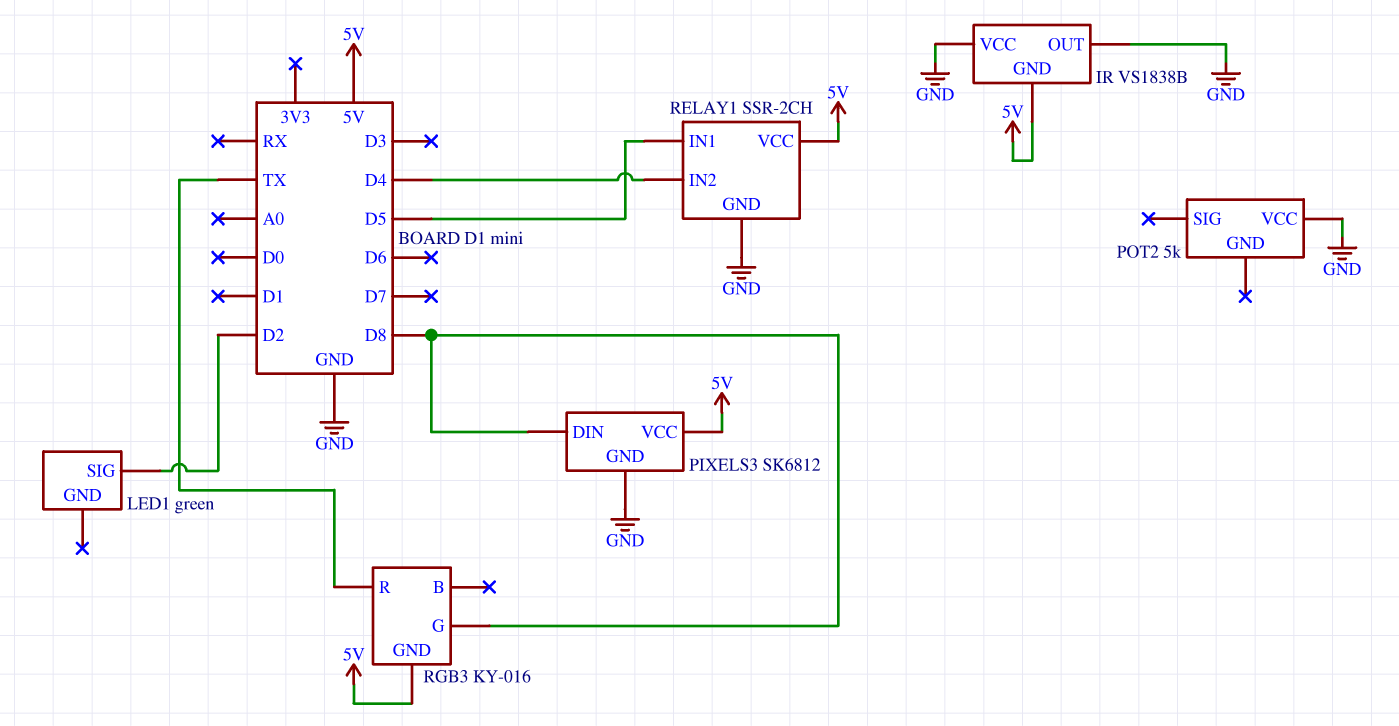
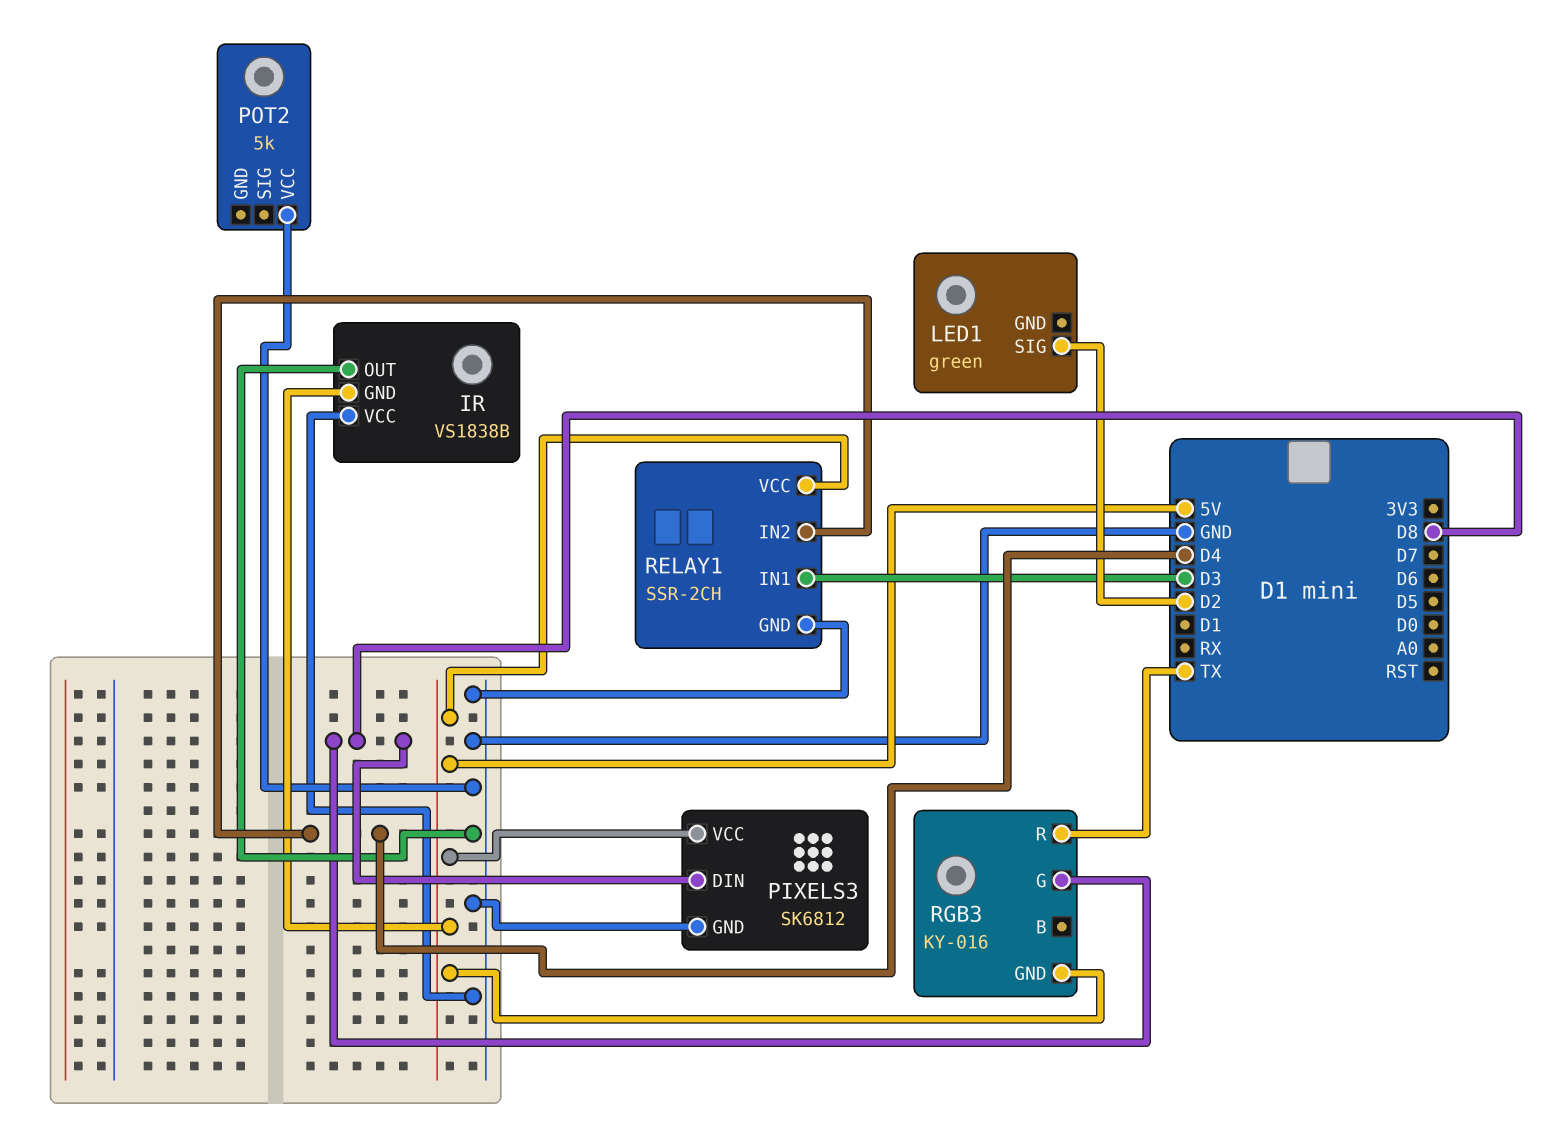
RELAY1 pin IN1: D5 -> D3

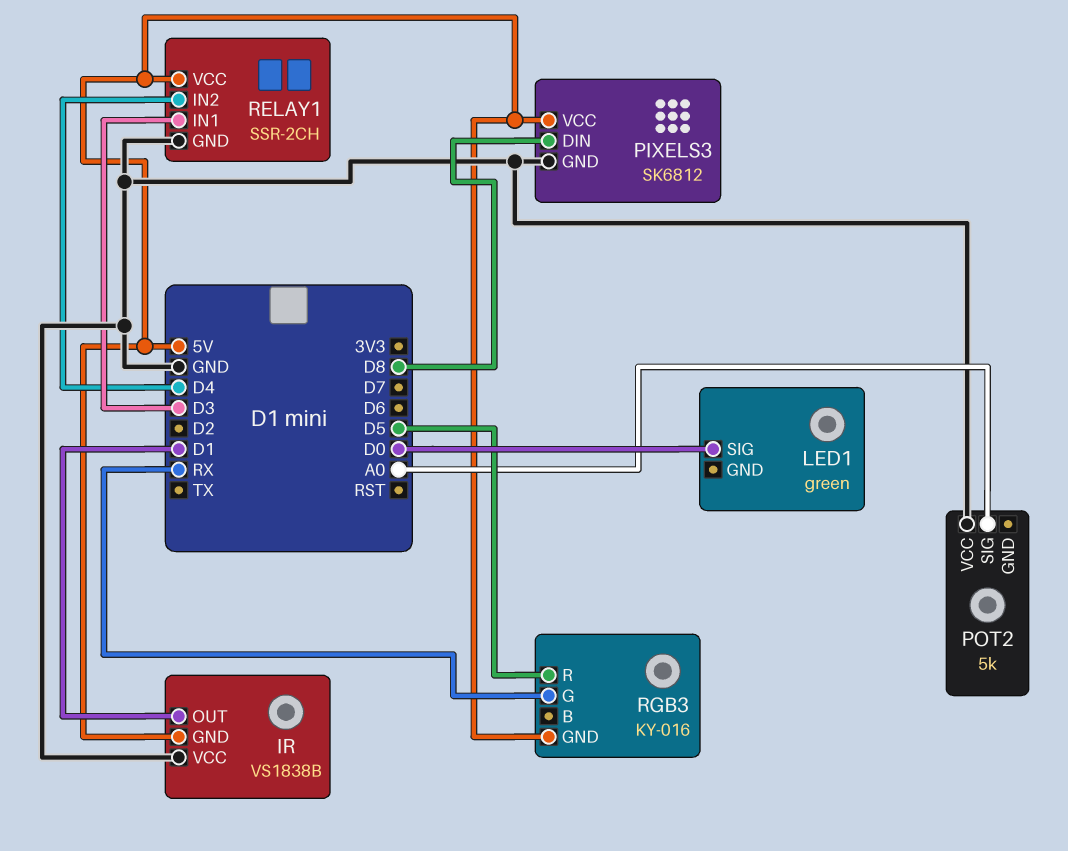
IR pin OUT: GND -> D1
LED1 pin SIG: D2 -> D0
POT2 pin SIG: none -> A0
RGB3 pin G: D8 -> RX
RGB3 pin R: TX -> D5

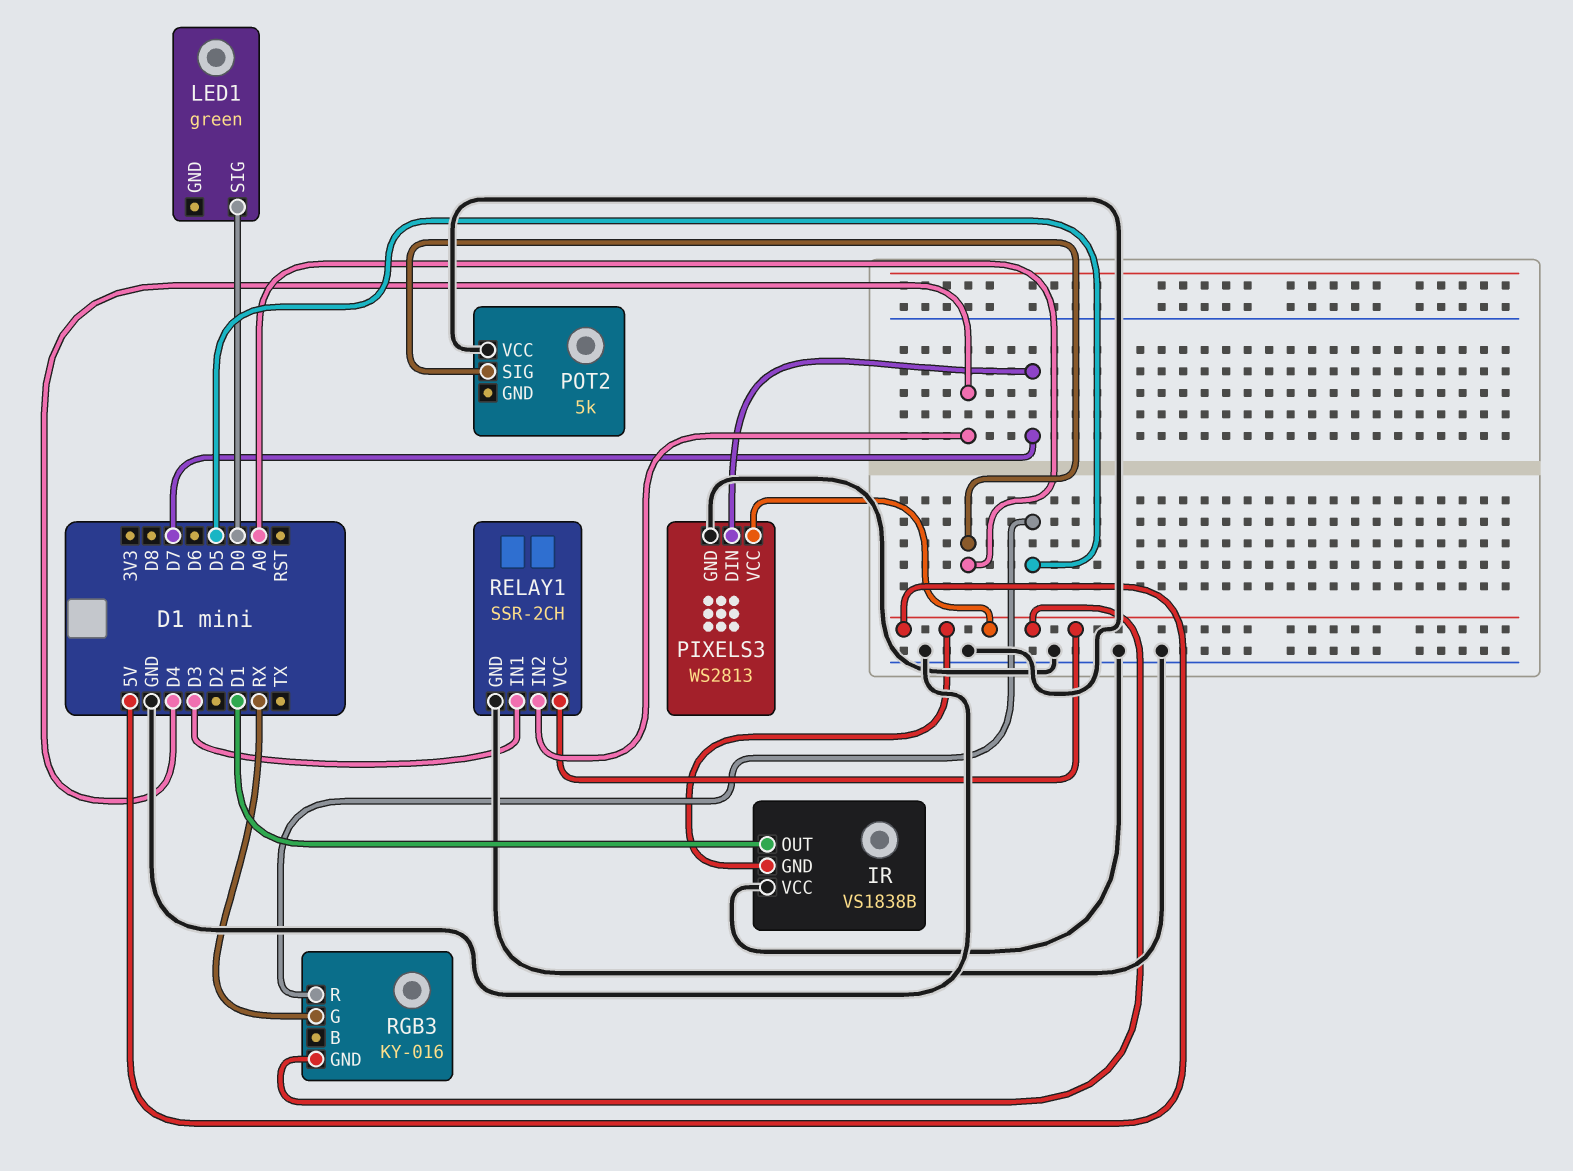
PIXELS3: SK6812 -> WS2813
PIXELS3 pin DIN: D8 -> D7

